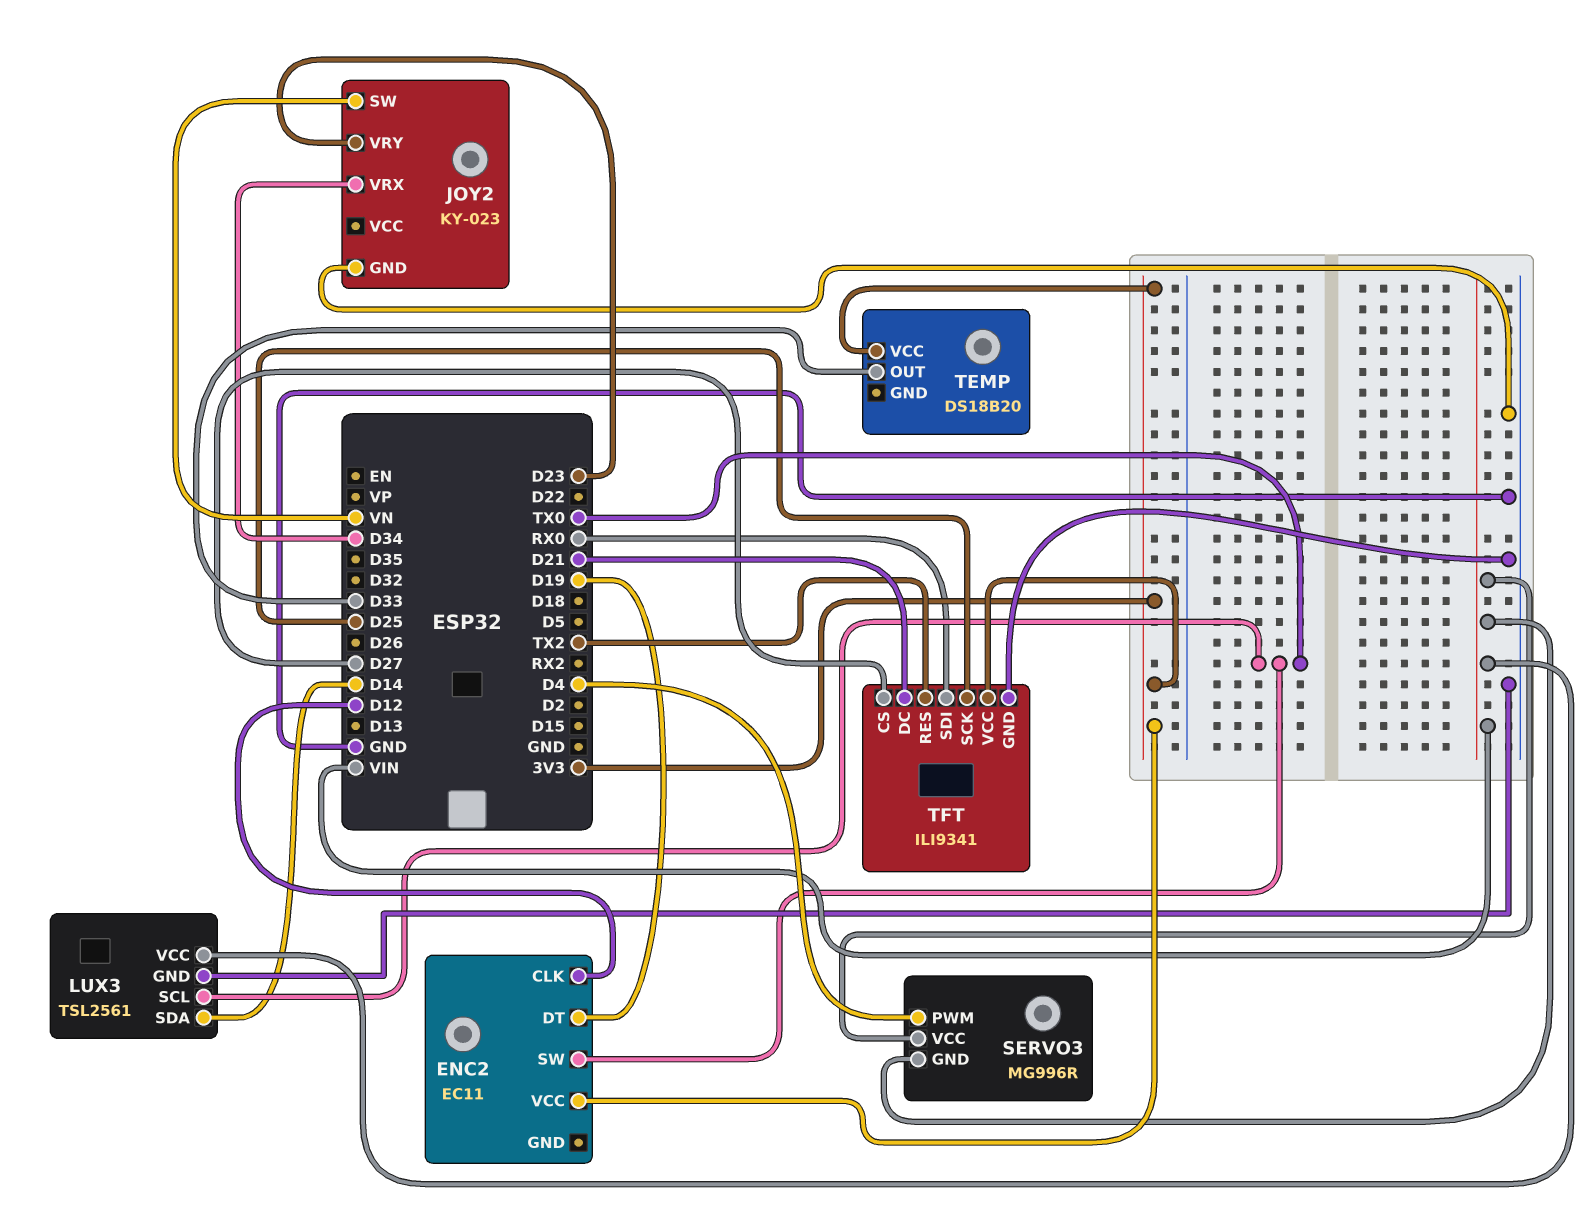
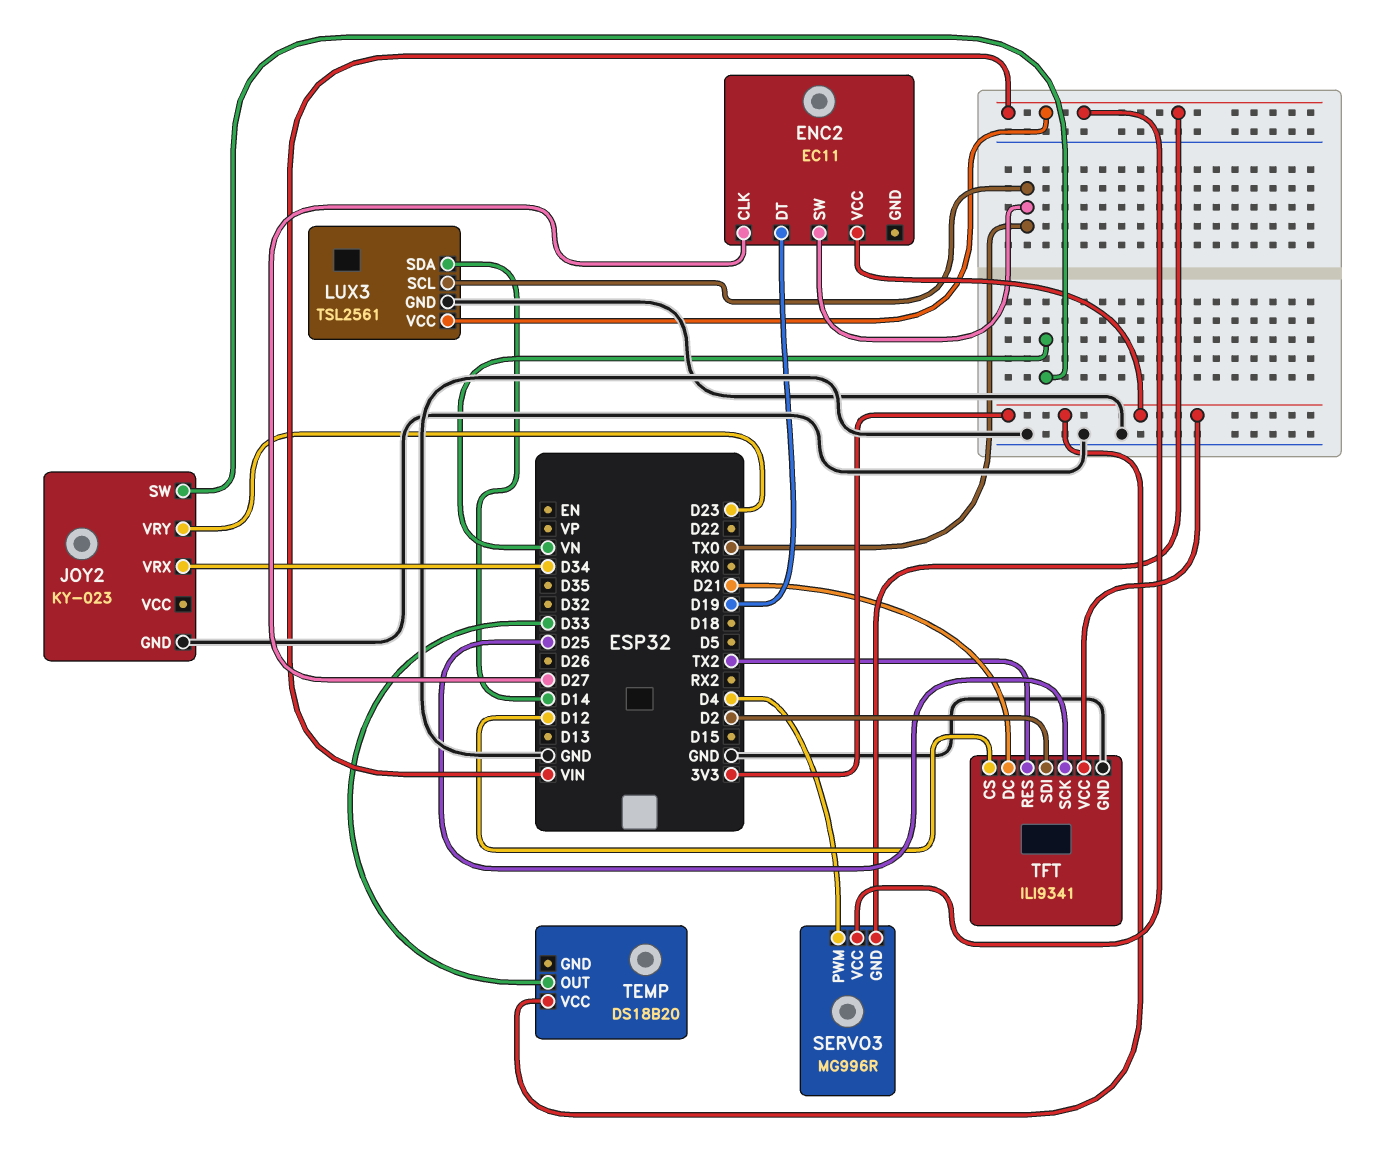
ENC2 pin CLK: D12 -> D27
TFT pin CS: D27 -> D12
TFT pin SDI: RX0 -> D2

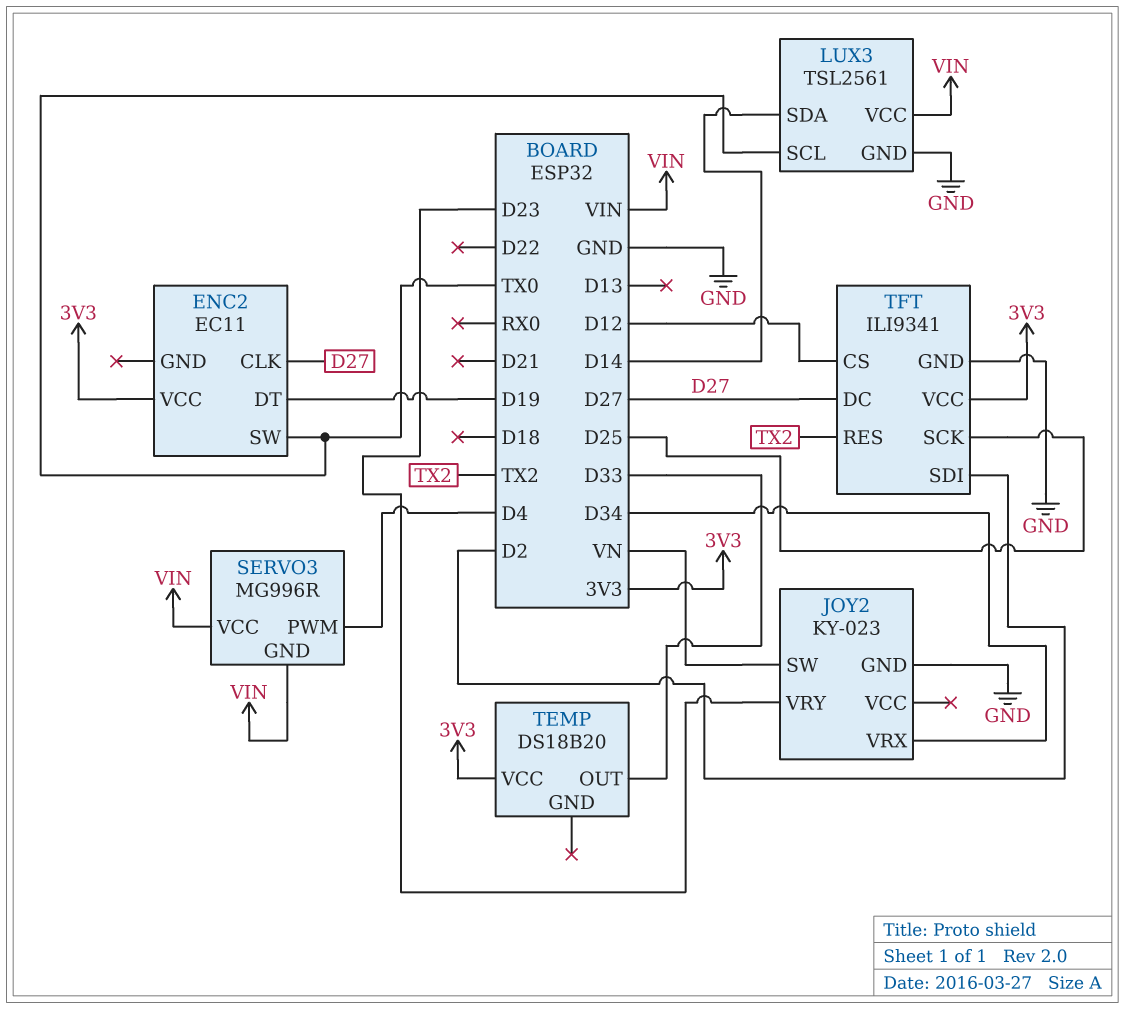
TFT pin DC: D21 -> D27

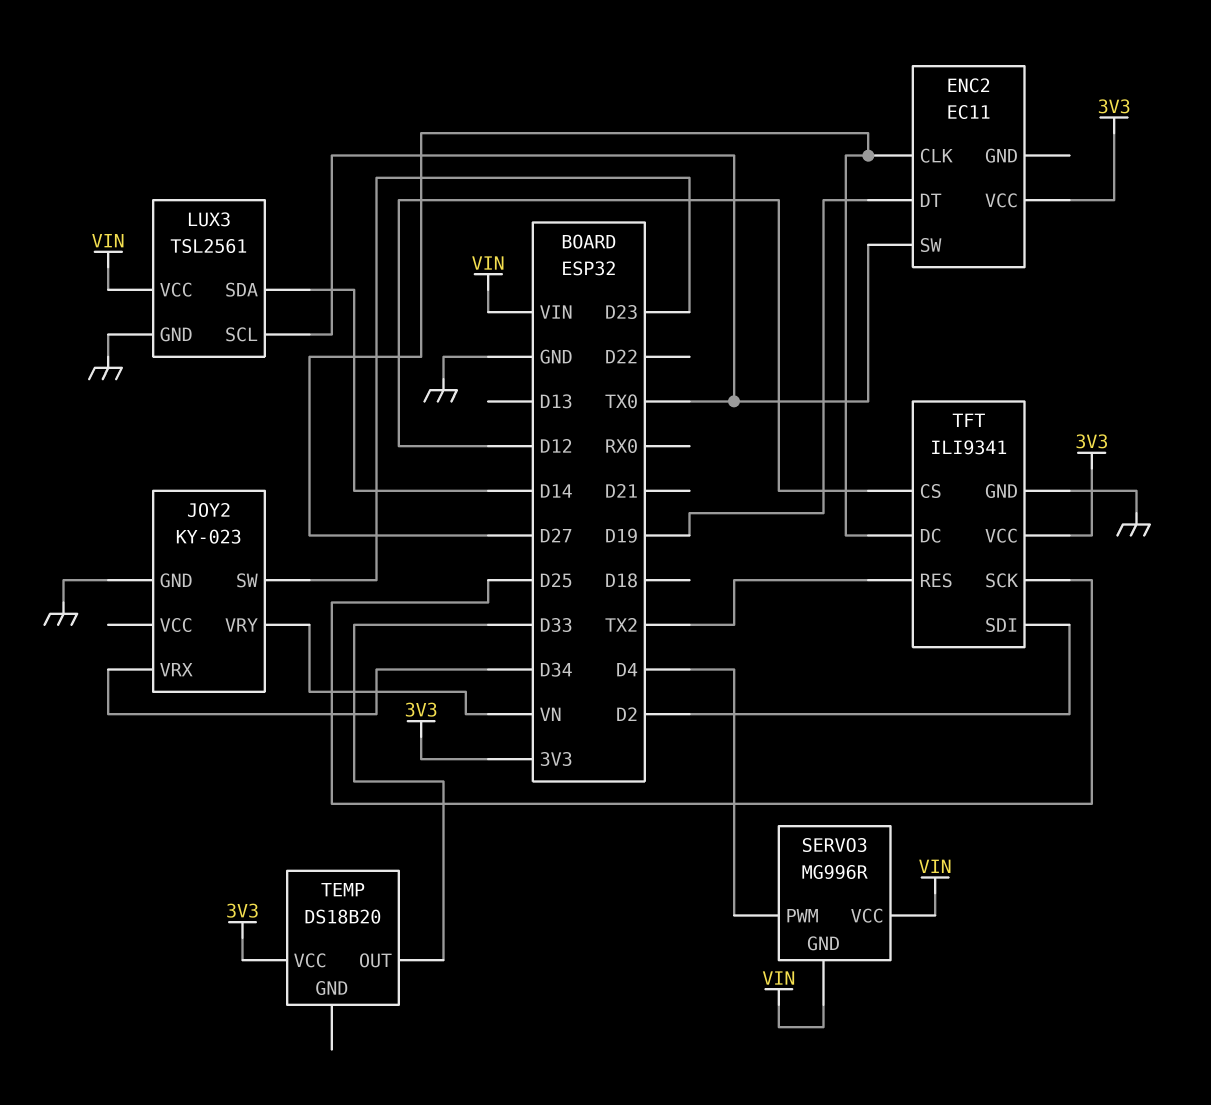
JOY2 pin SW: VN -> D23
JOY2 pin VRY: D23 -> VN

